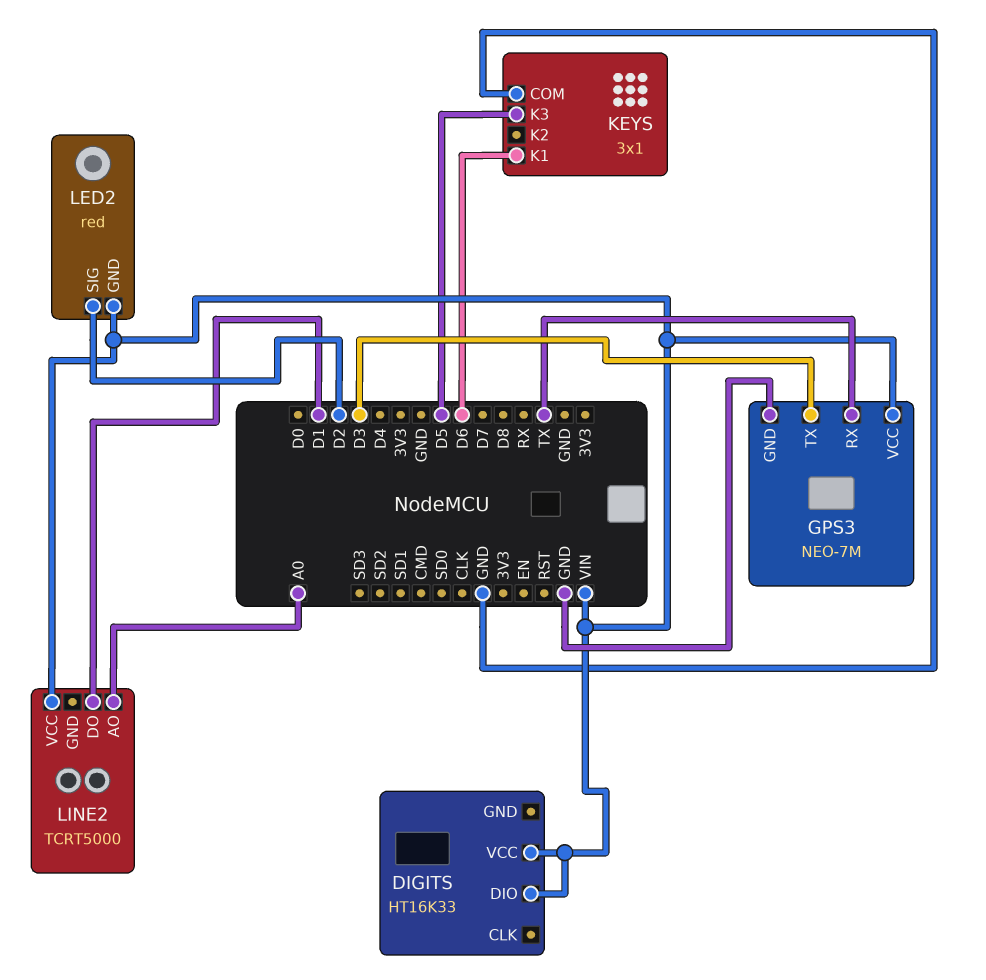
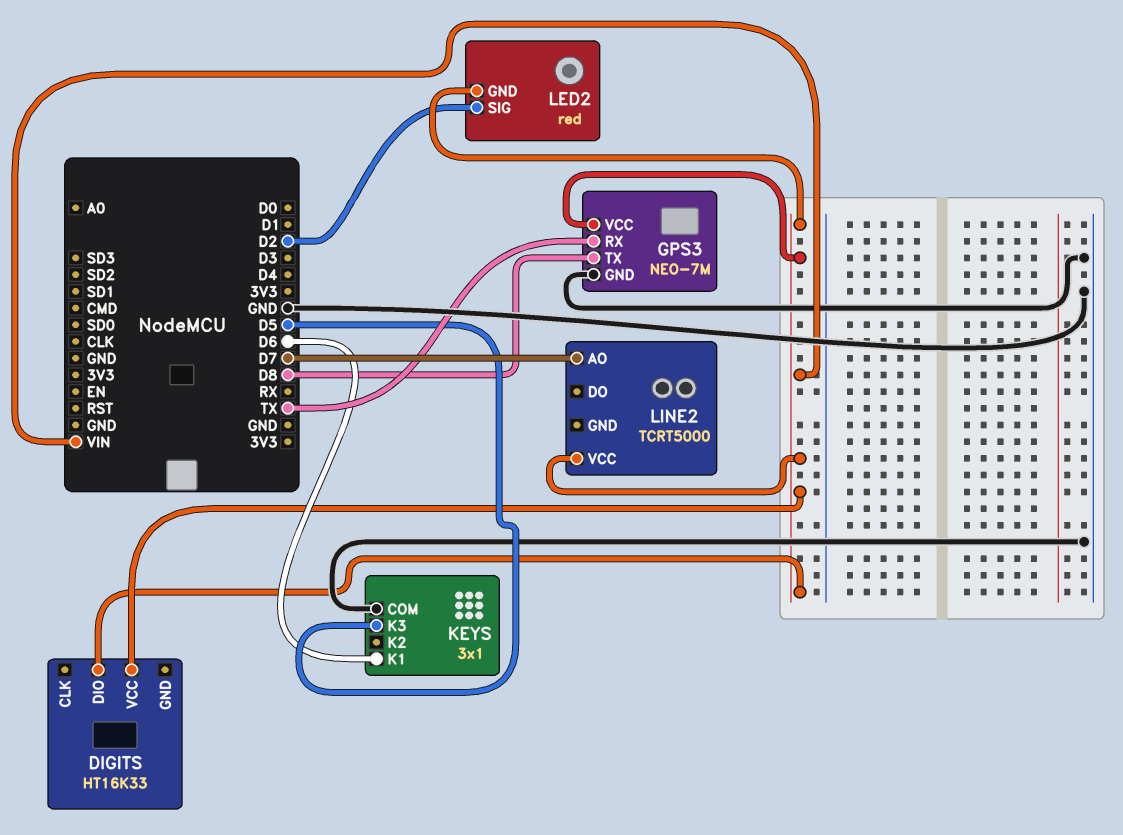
GPS3 pin TX: D3 -> D8
LINE2 pin AO: A0 -> D7
LINE2 pin DO: D1 -> none

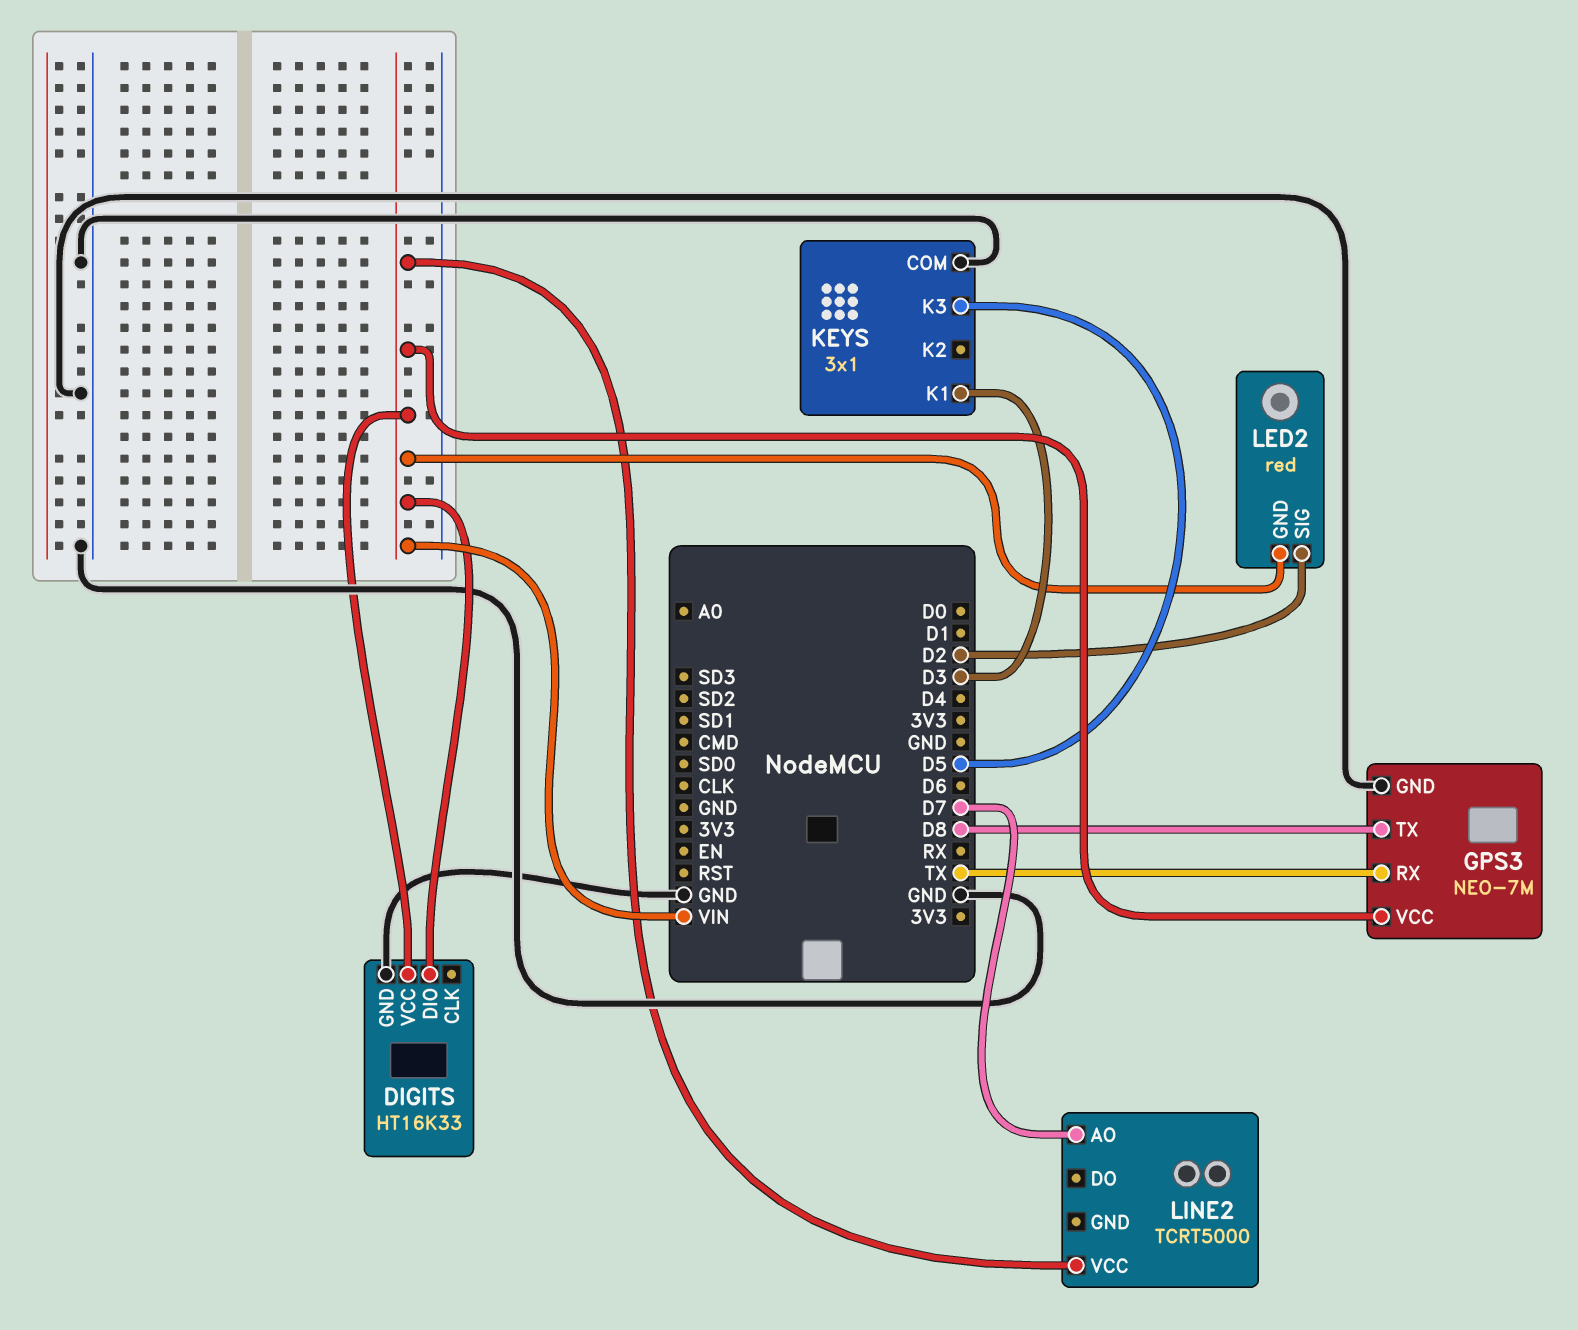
DIGITS pin GND: none -> GND
KEYS pin K1: D6 -> D3

